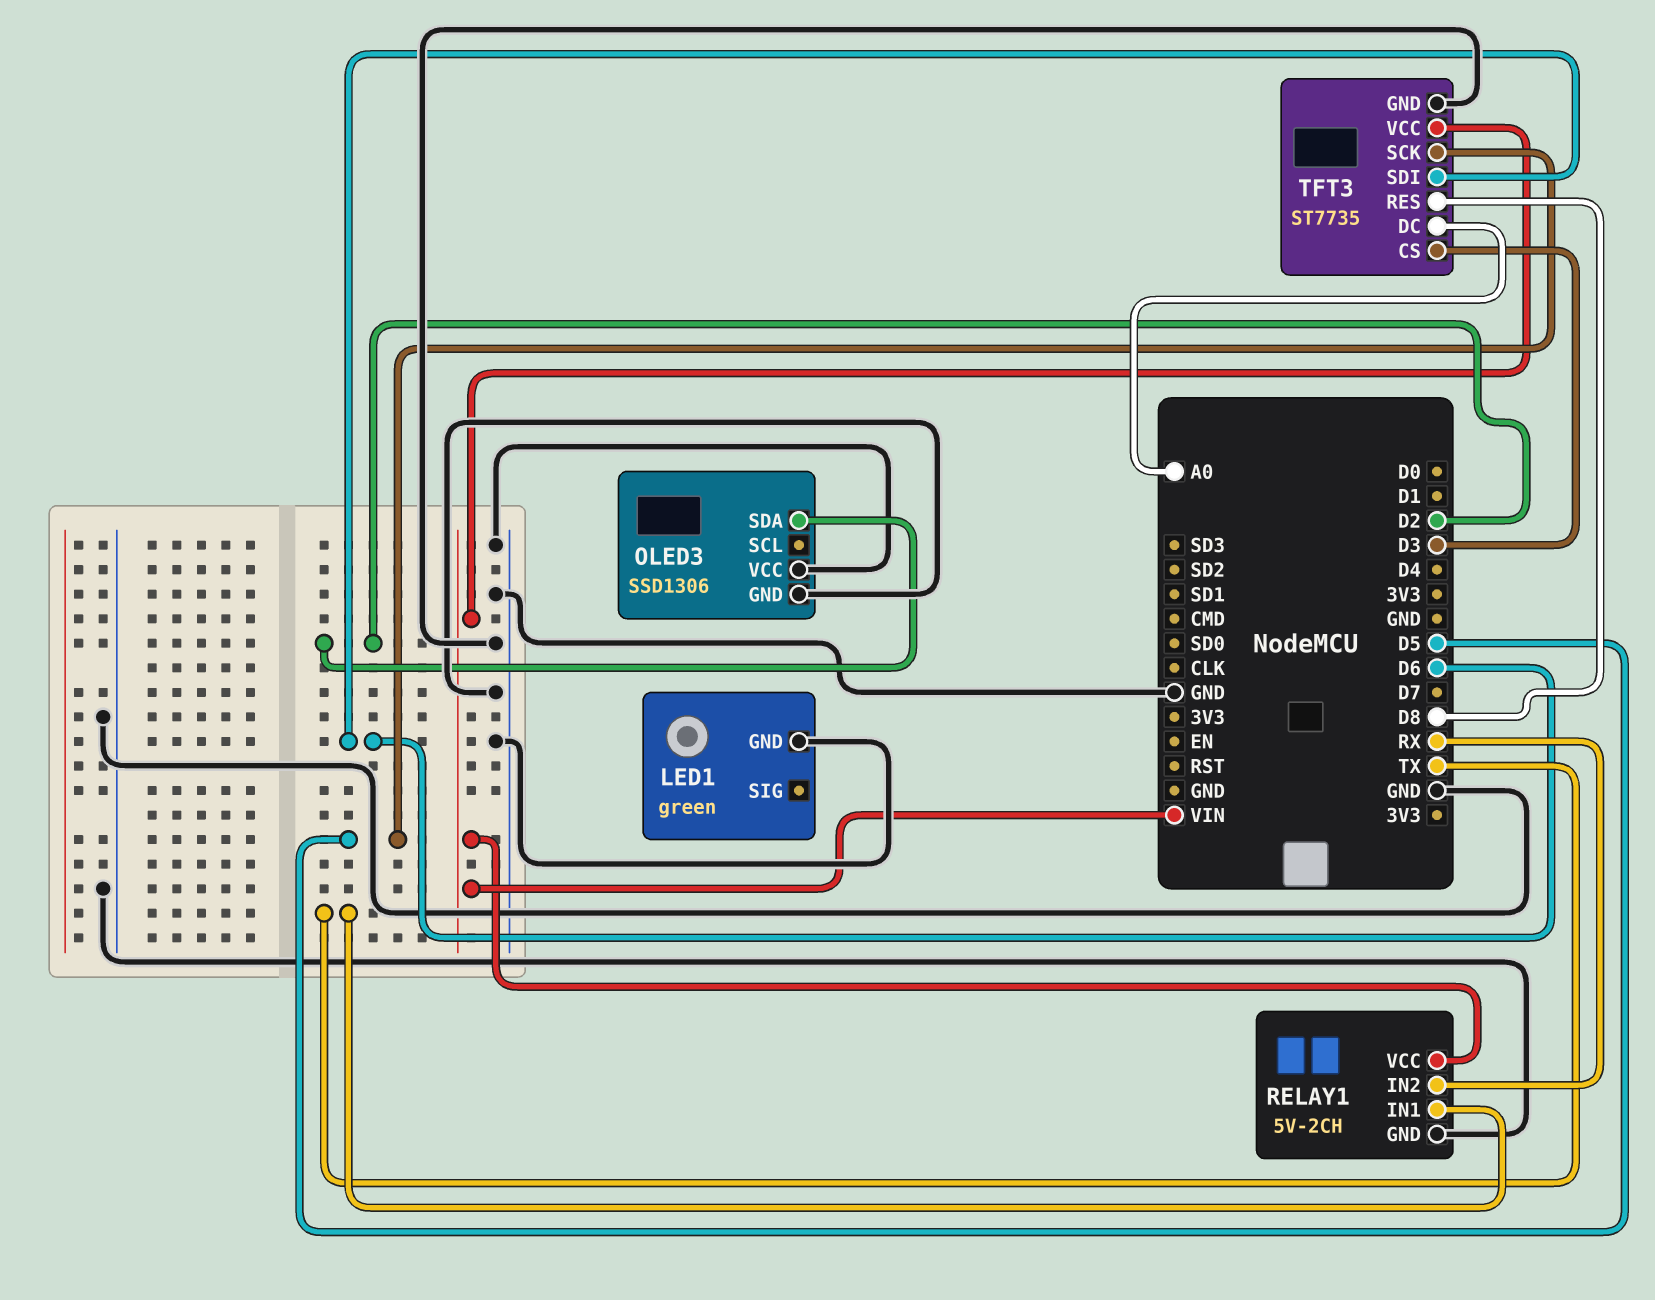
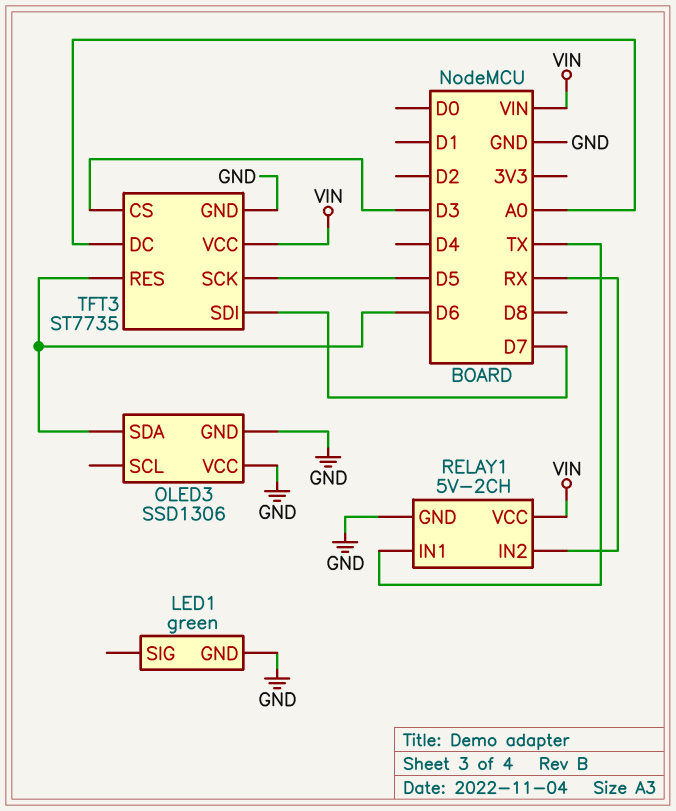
OLED3 pin SDA: D2 -> D6
TFT3 pin RES: D8 -> D6
TFT3 pin SDI: D6 -> D7

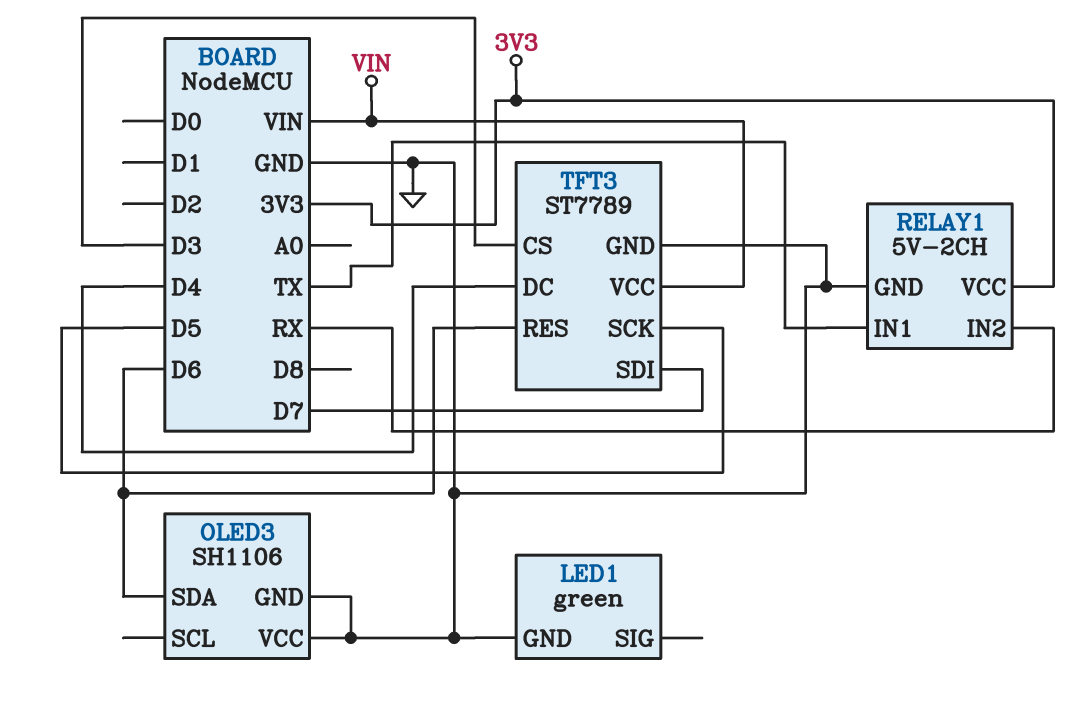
OLED3: SSD1306 -> SH1106
RELAY1 pin VCC: VIN -> 3V3
TFT3: ST7735 -> ST7789
TFT3 pin DC: A0 -> D4

